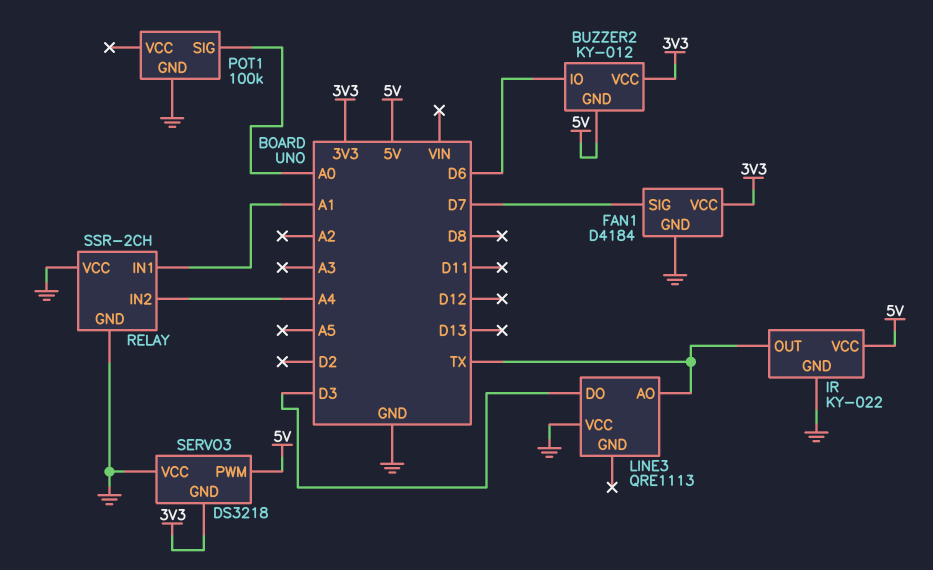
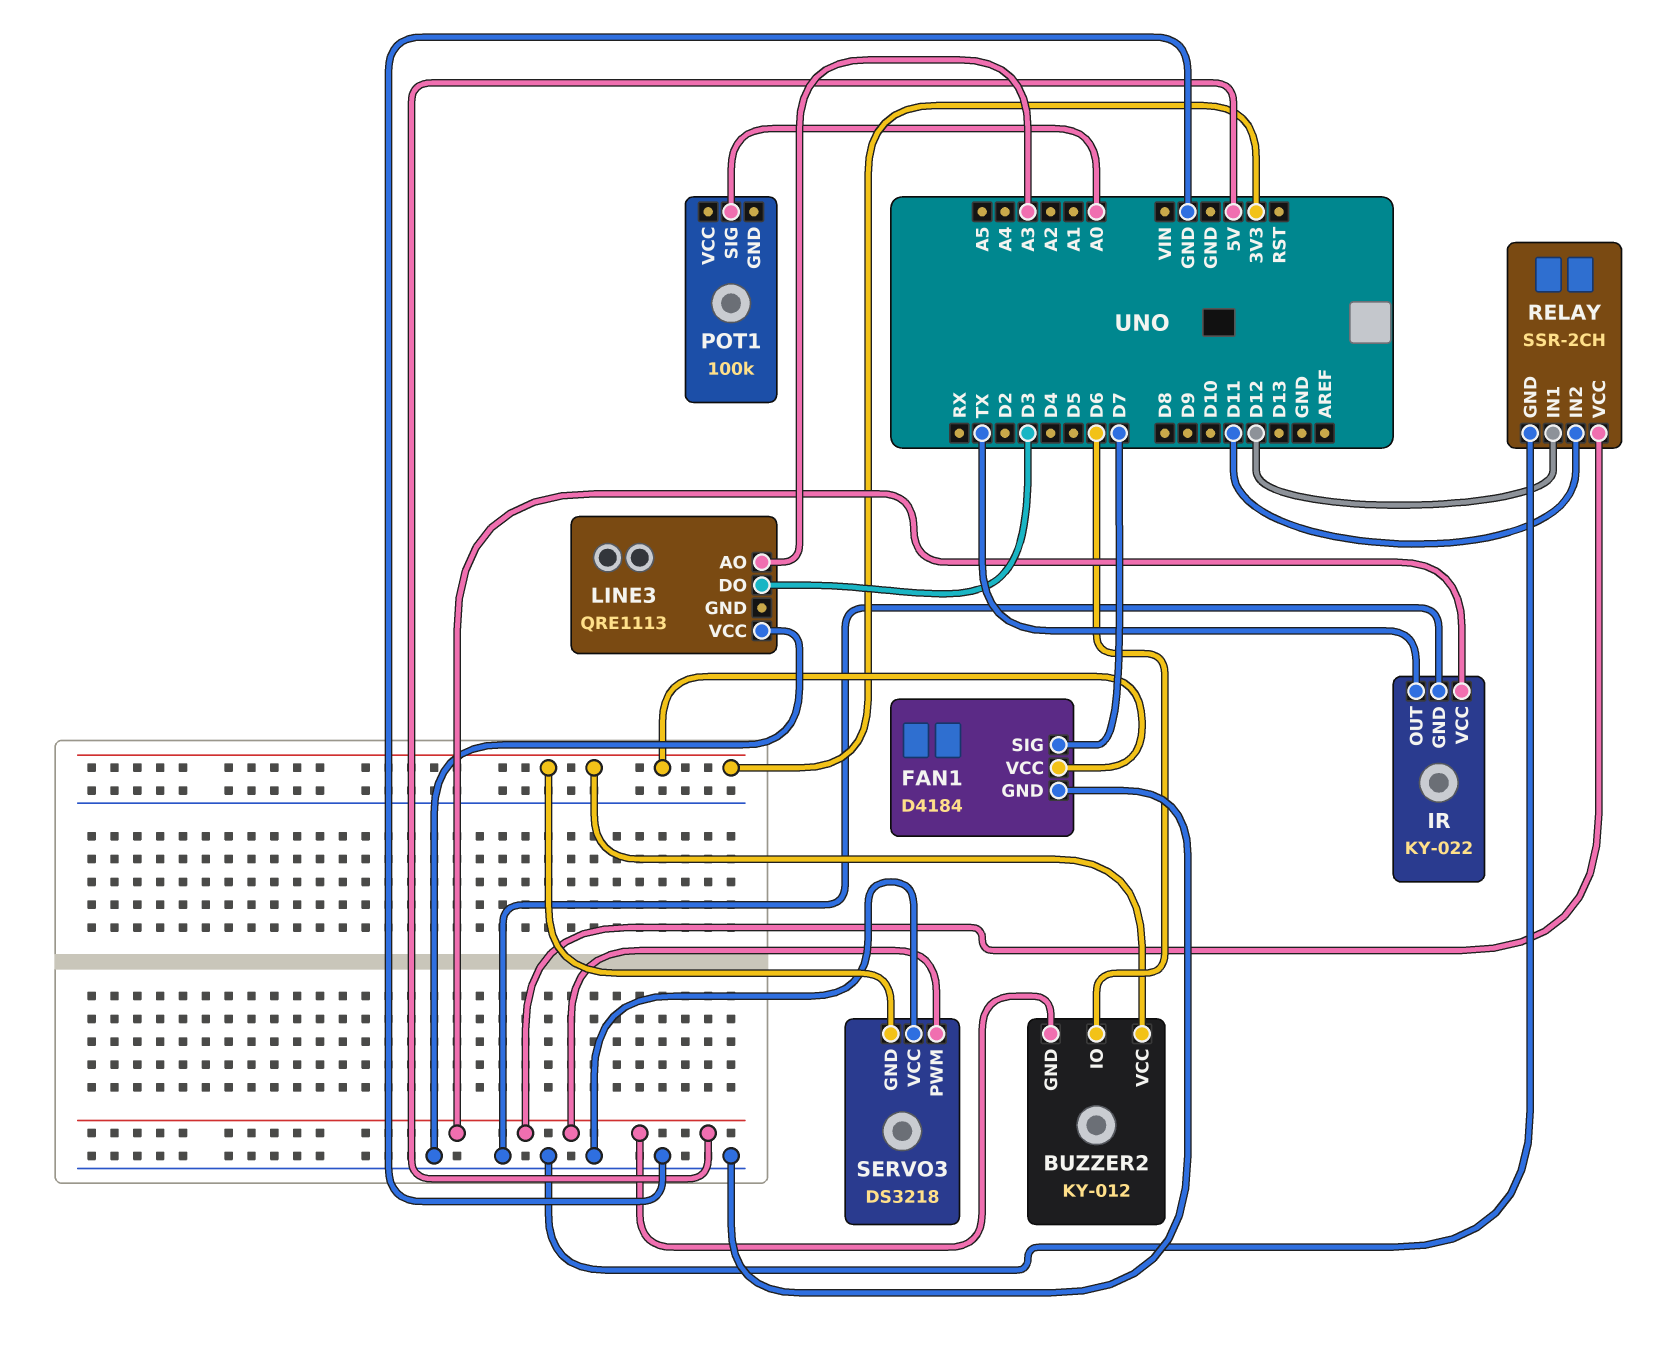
LINE3 pin AO: TX -> A3
POT1 pin GND: GND -> none
RELAY pin IN1: A1 -> D12
RELAY pin IN2: A4 -> D11
RELAY pin VCC: GND -> 5V

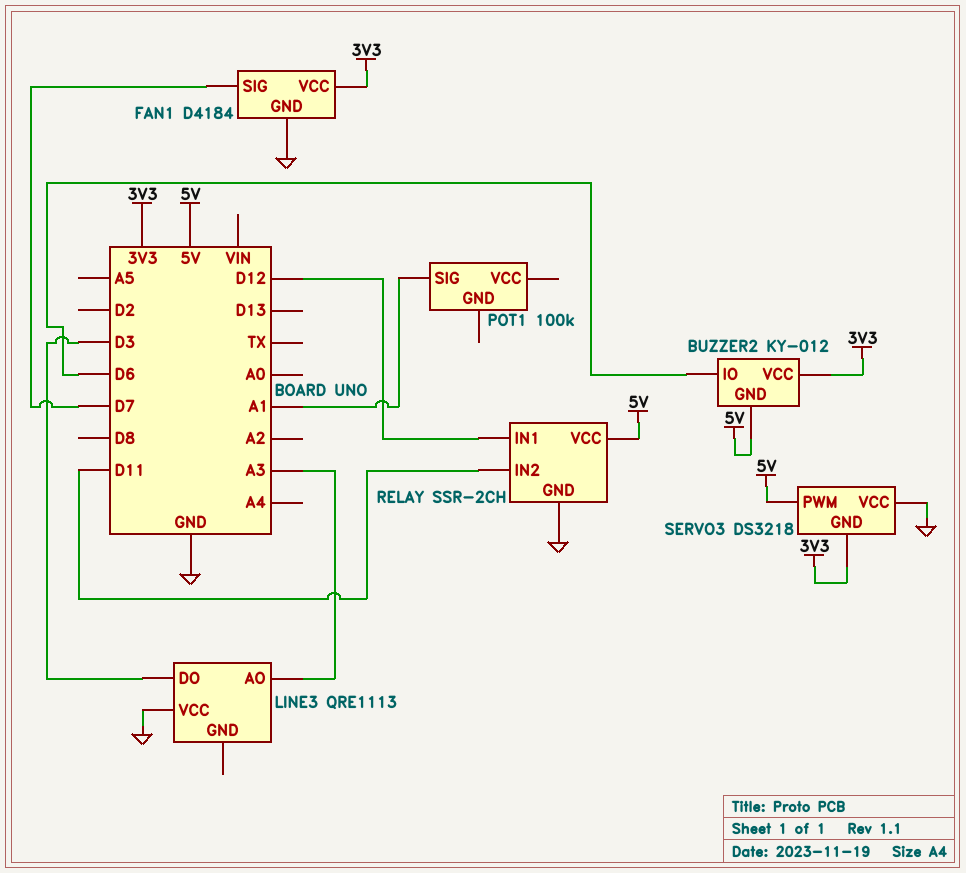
IR: KY-022 -> none
IR pin GND: GND -> none
IR pin OUT: TX -> none
IR pin VCC: 5V -> none
POT1 pin SIG: A0 -> A1

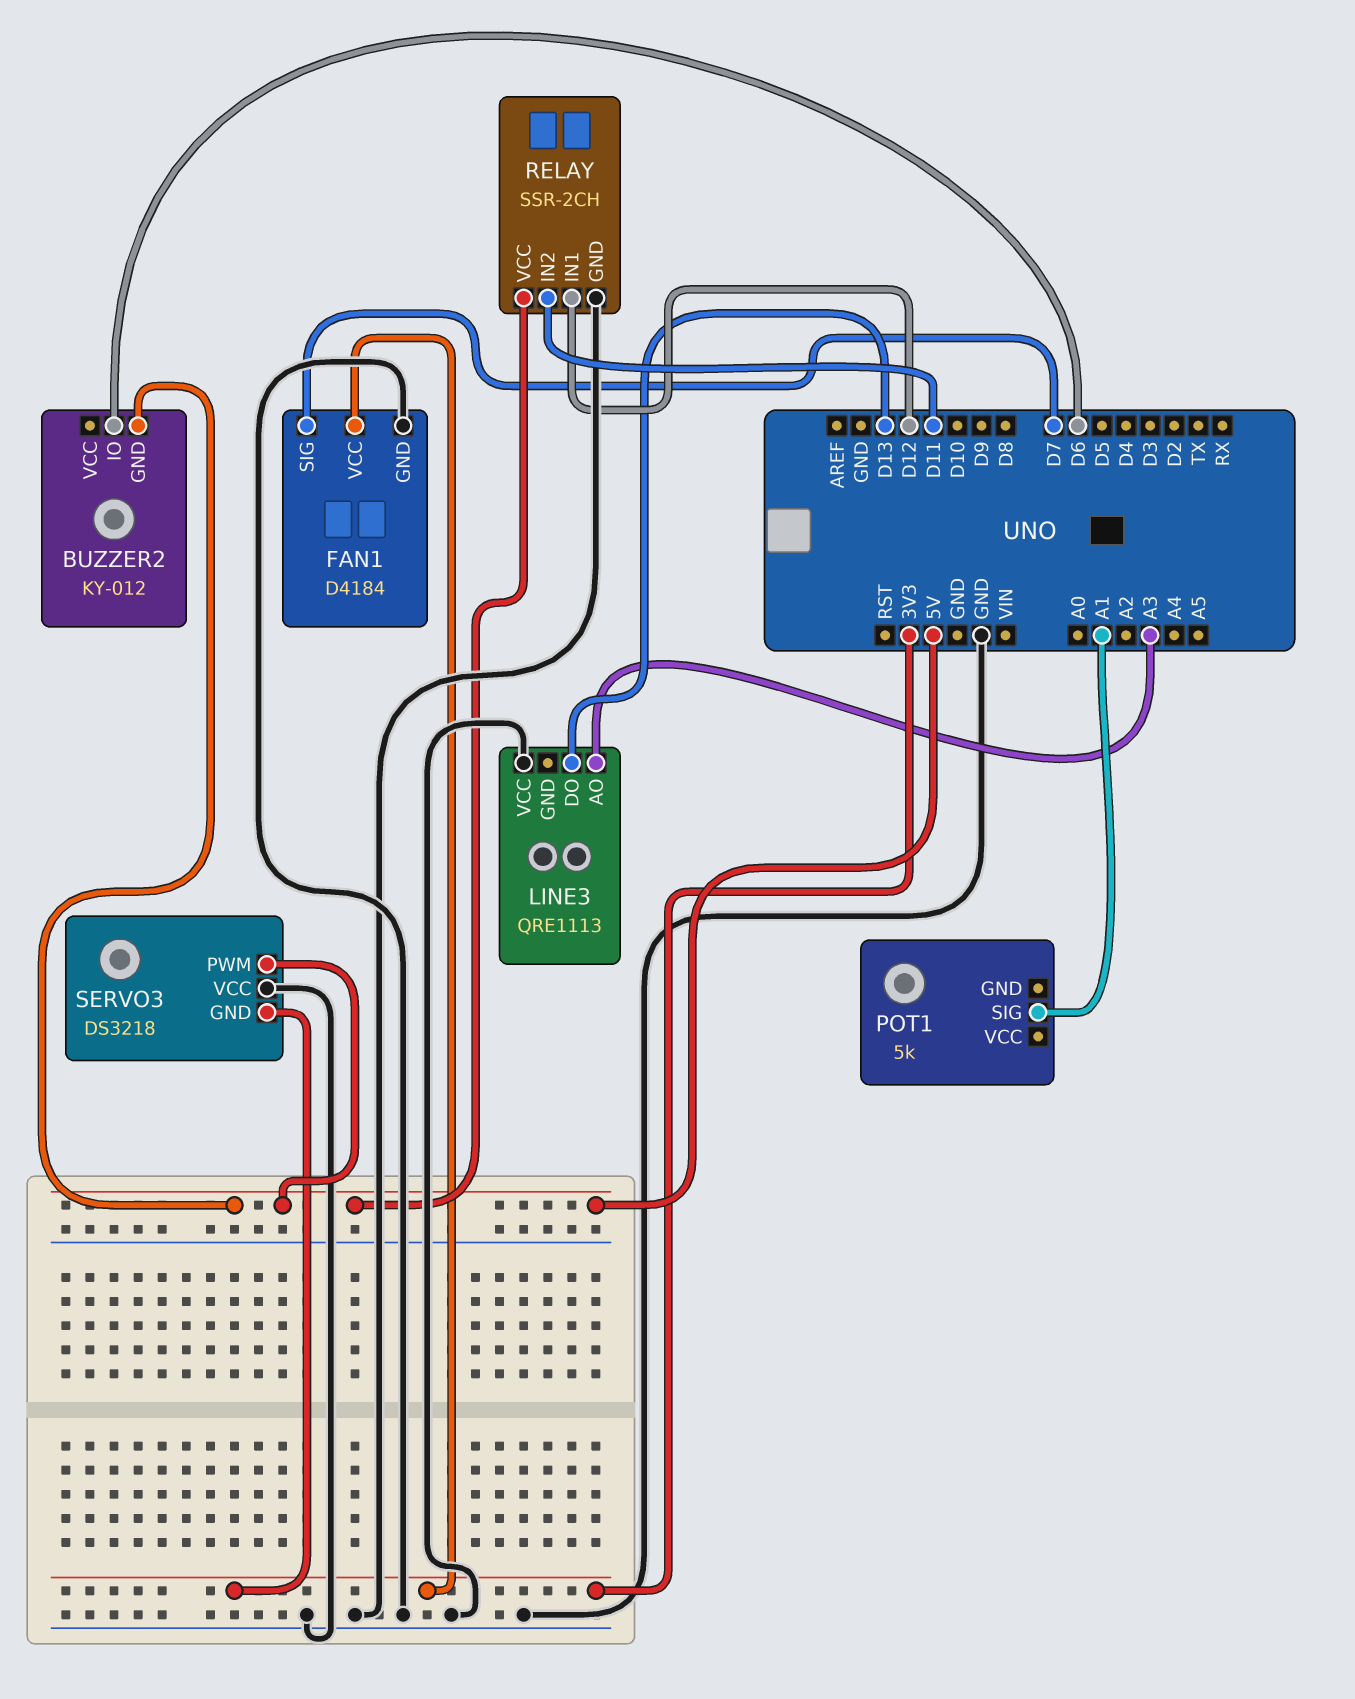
BUZZER2 pin VCC: 3V3 -> none
LINE3 pin DO: D3 -> D13
POT1: 100k -> 5k

